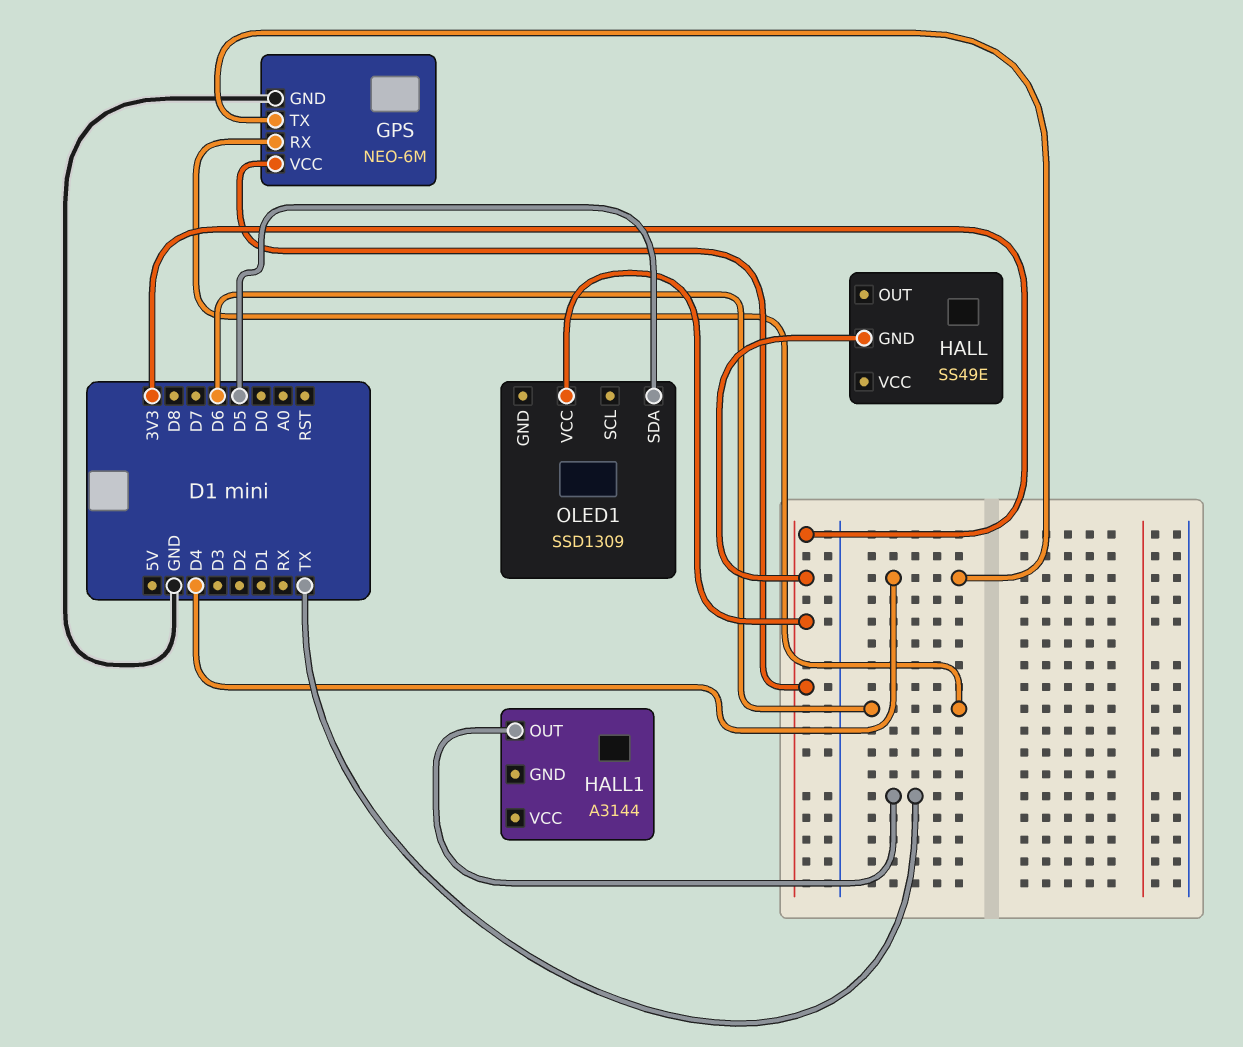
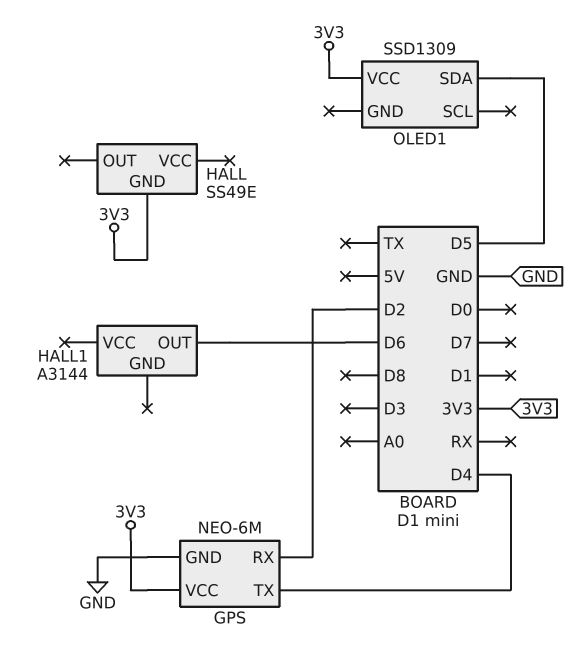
GPS pin RX: D6 -> D2
HALL1 pin OUT: TX -> D6

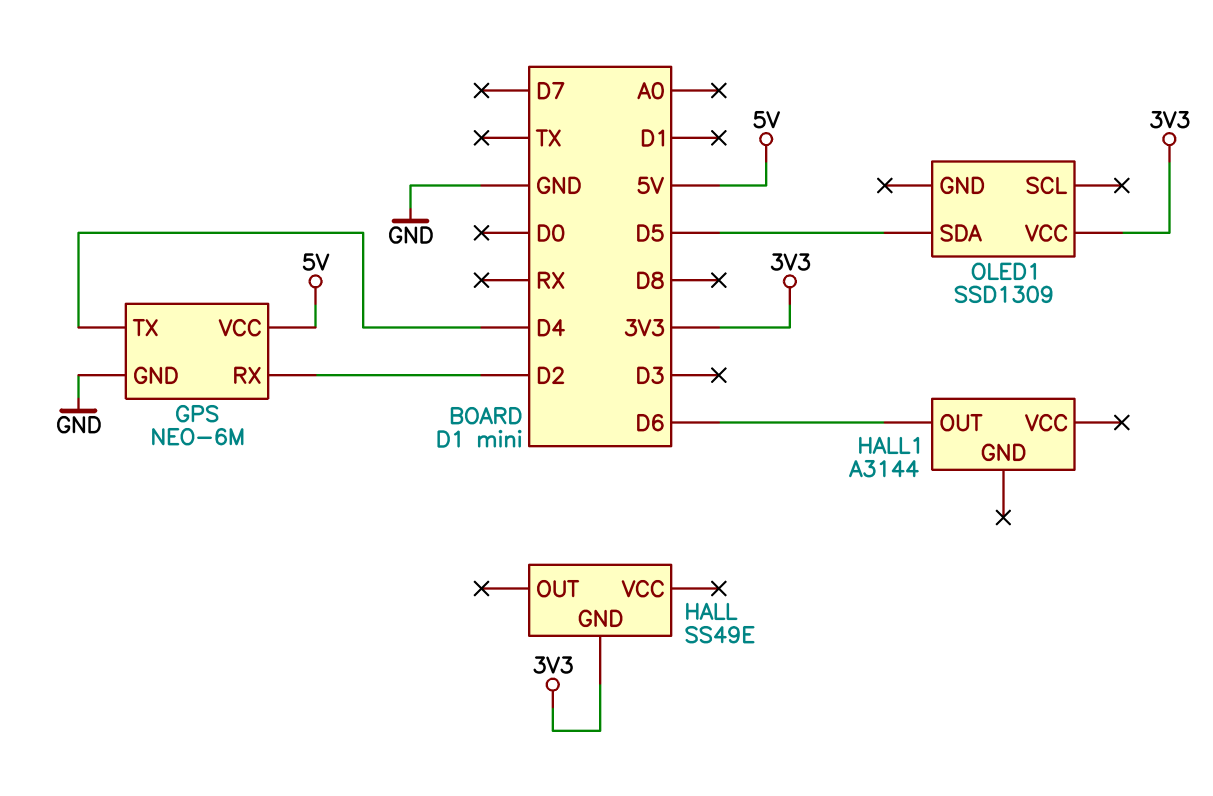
GPS pin VCC: 3V3 -> 5V

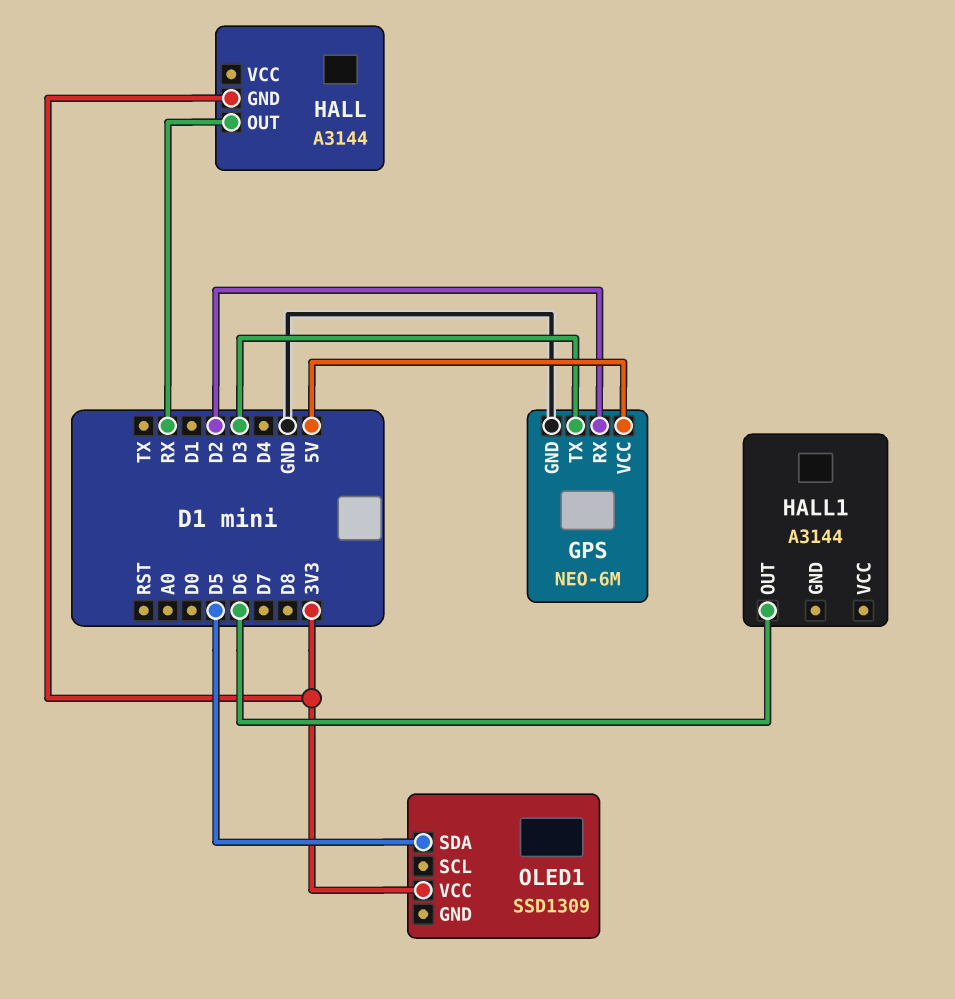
GPS pin TX: D4 -> D3
HALL: SS49E -> A3144
HALL pin OUT: none -> RX

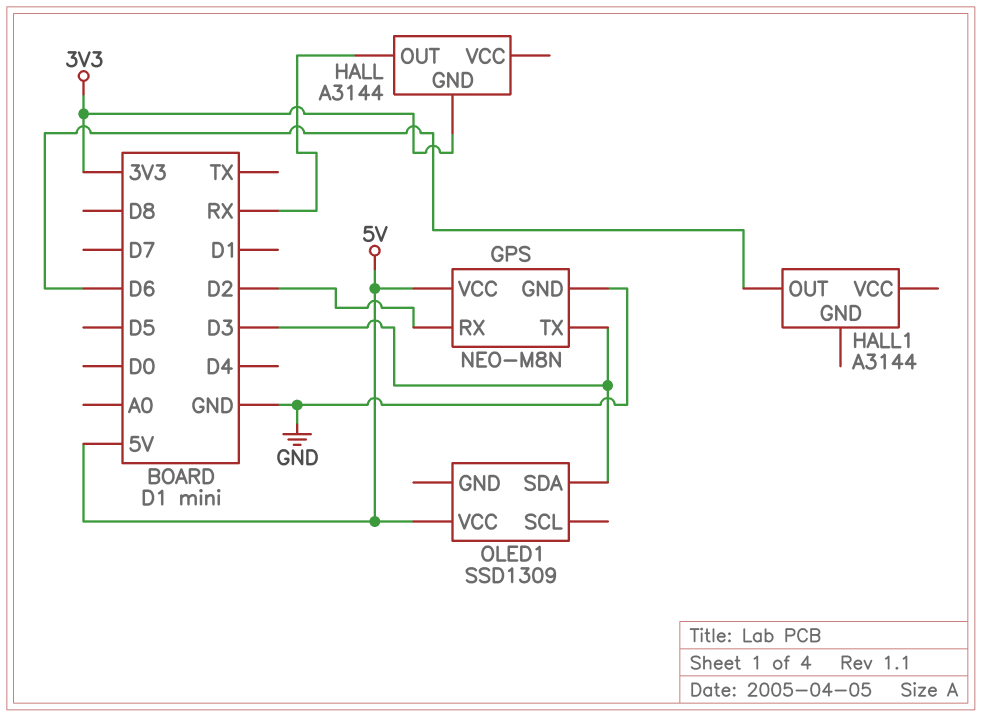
GPS: NEO-6M -> NEO-M8N
OLED1 pin SDA: D5 -> D3
OLED1 pin VCC: 3V3 -> 5V

